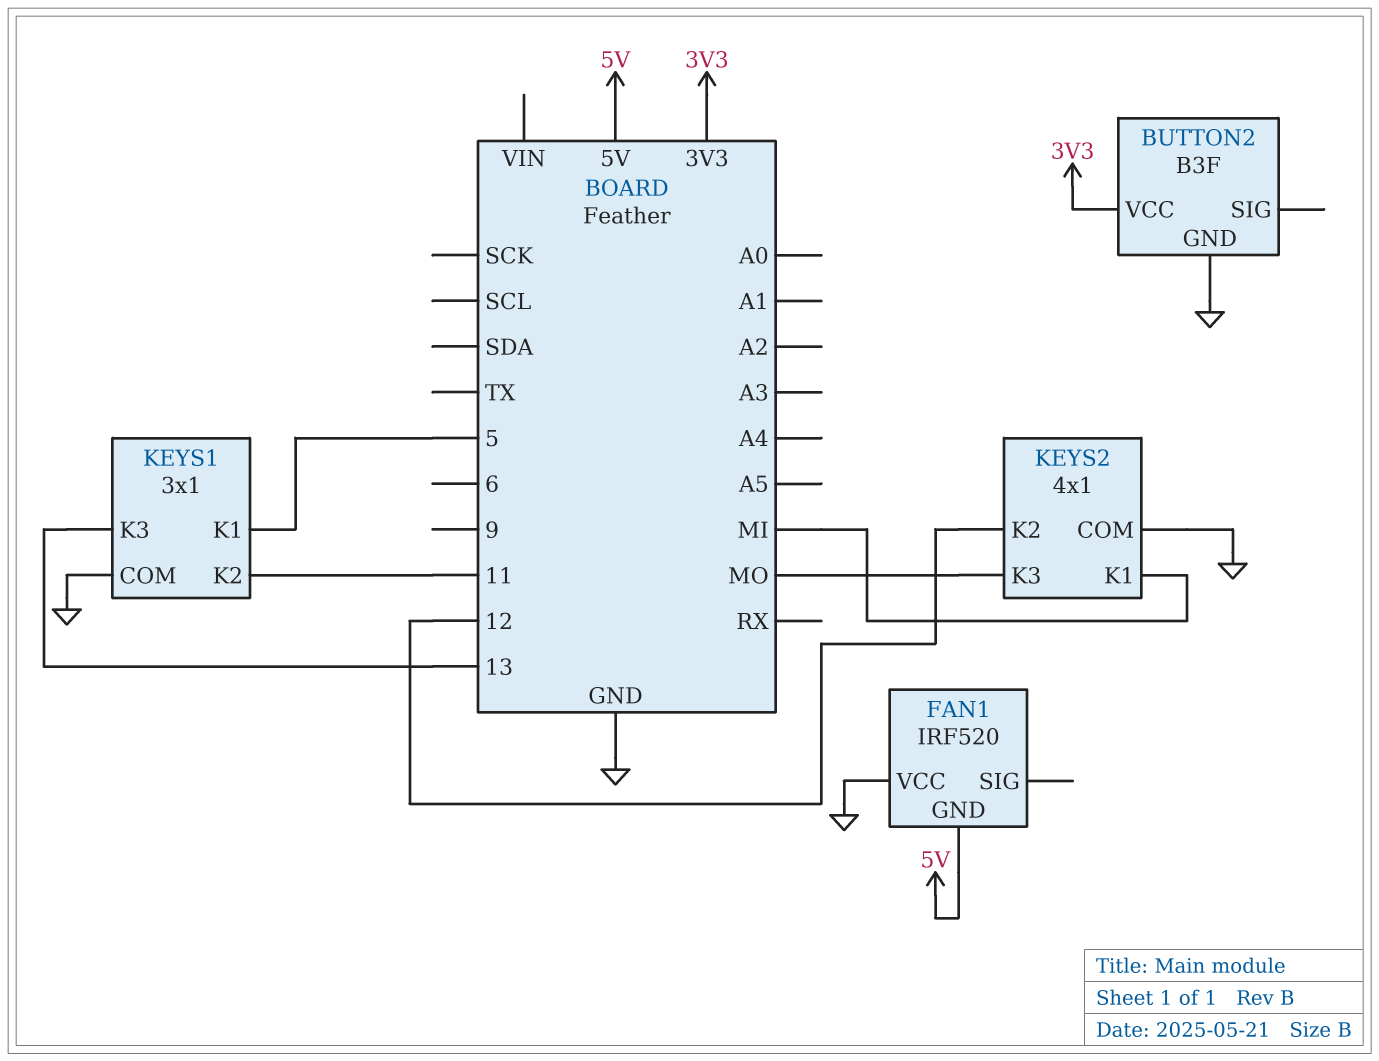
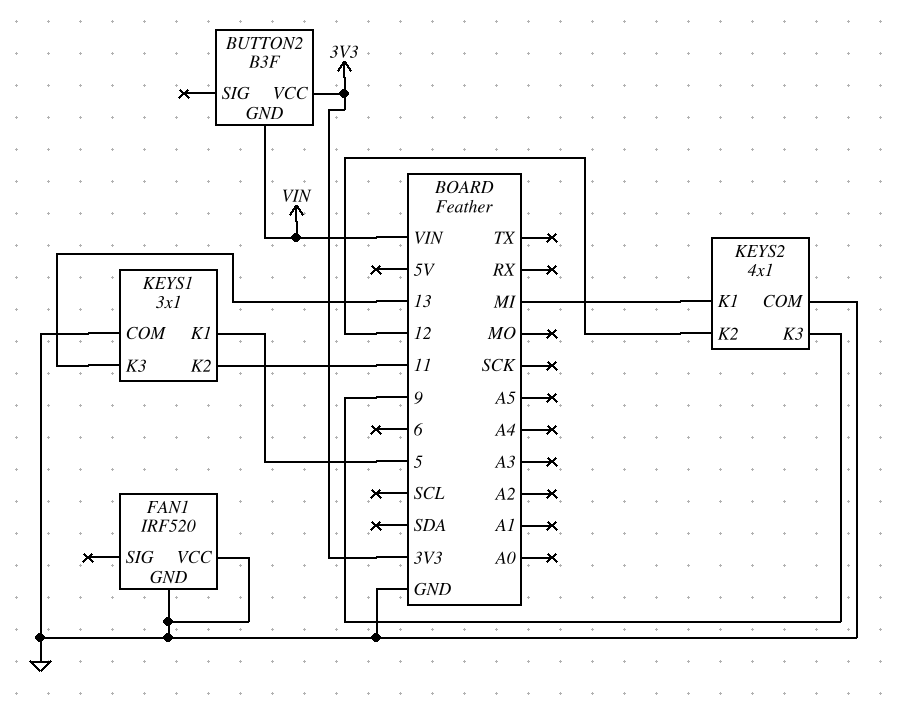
BUTTON2 pin GND: GND -> VIN
FAN1 pin GND: 5V -> GND
KEYS2 pin K3: MO -> 9

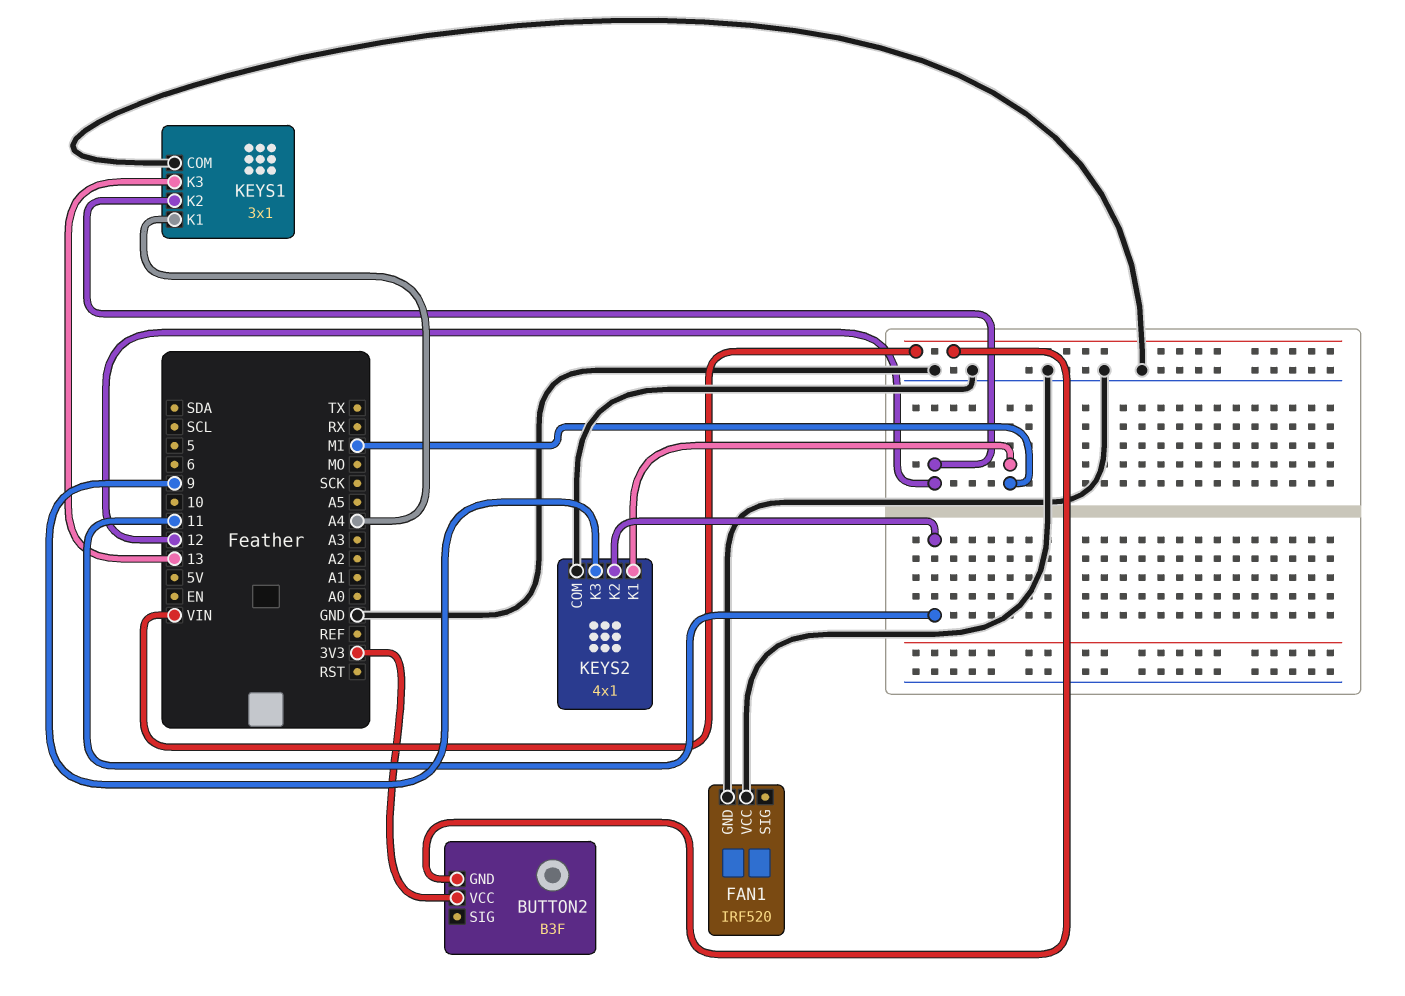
KEYS1 pin K1: 5 -> A4
KEYS1 pin K2: 11 -> 12
KEYS2 pin K2: 12 -> 11

